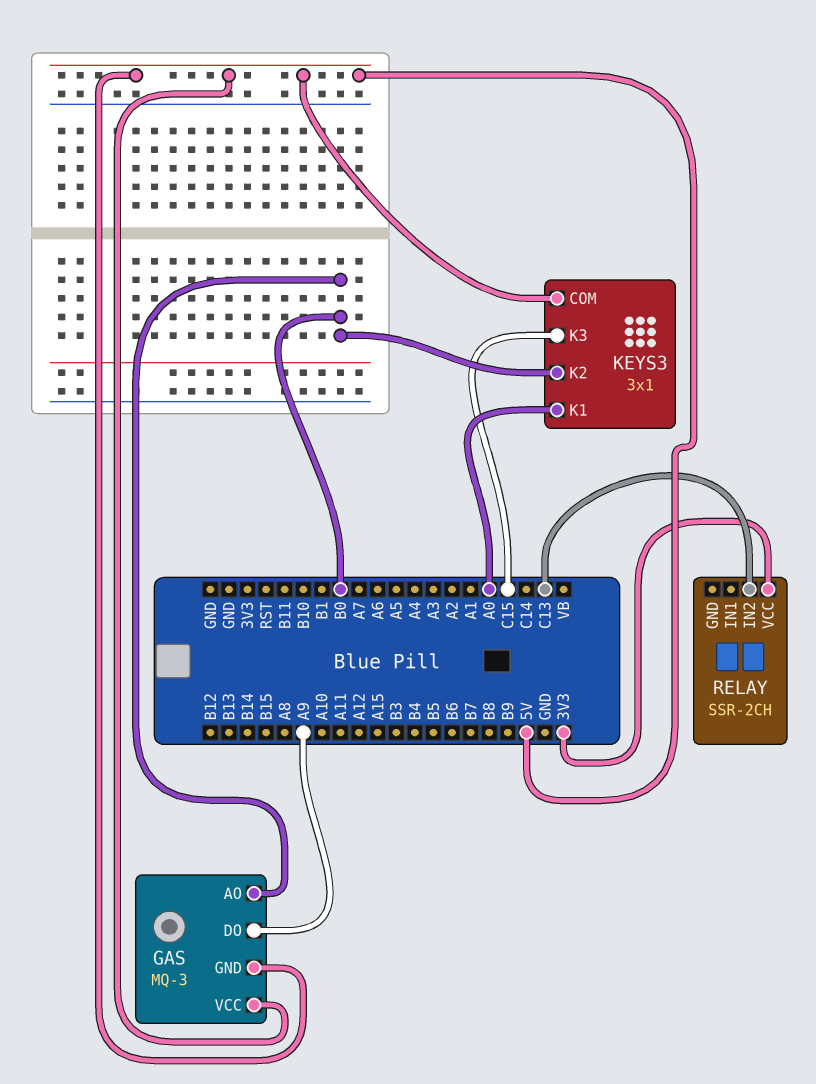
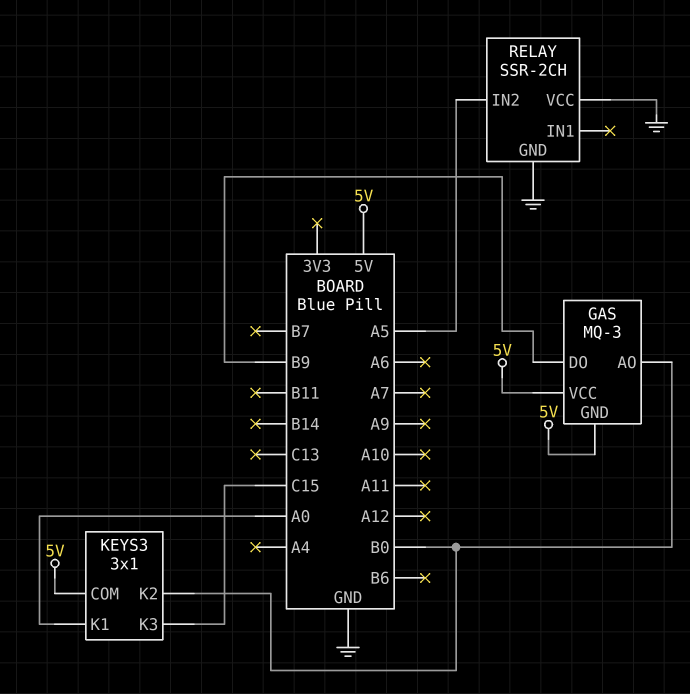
GAS pin DO: A9 -> B9
RELAY pin GND: none -> GND
RELAY pin IN2: C13 -> A5
RELAY pin VCC: 3V3 -> GND

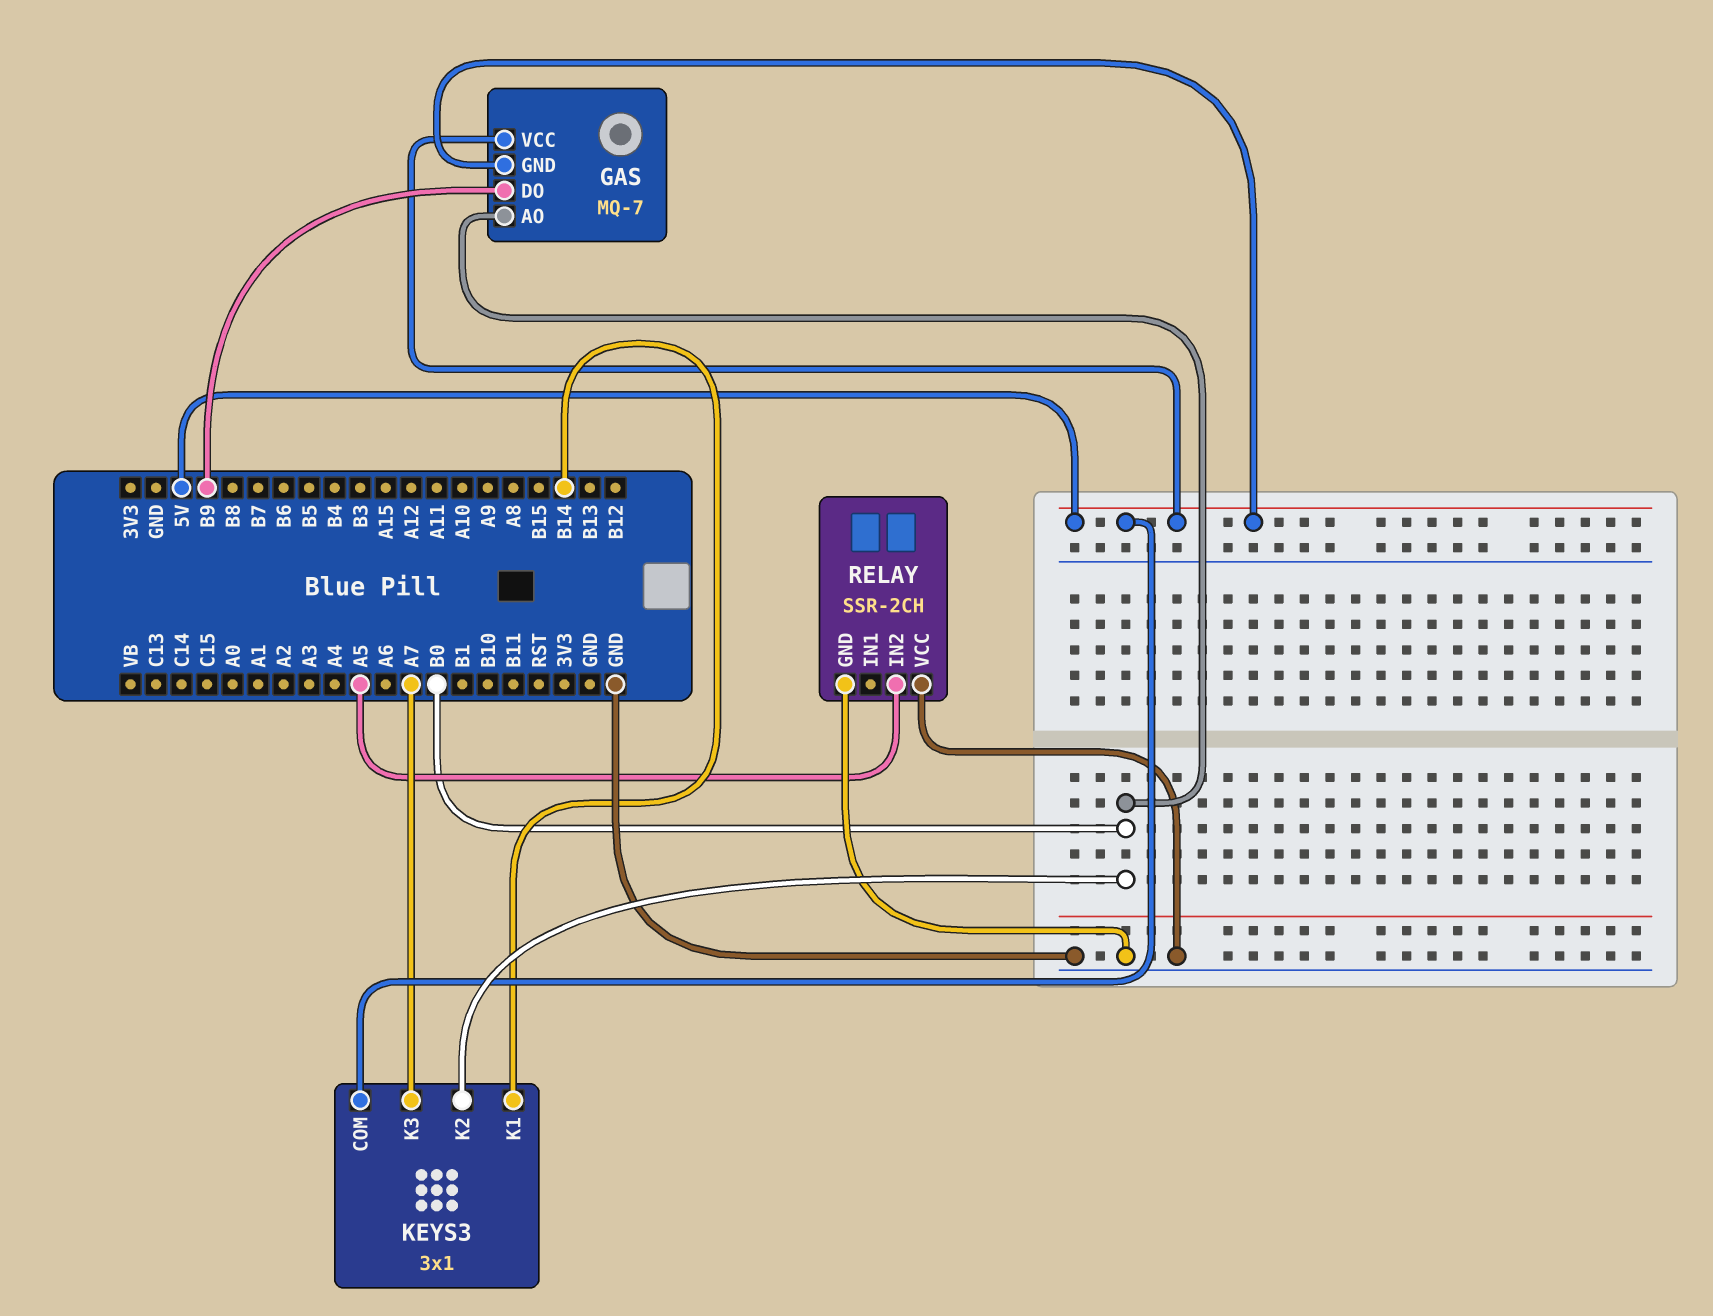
GAS: MQ-3 -> MQ-7
KEYS3 pin K1: A0 -> B14
KEYS3 pin K3: C15 -> A7

